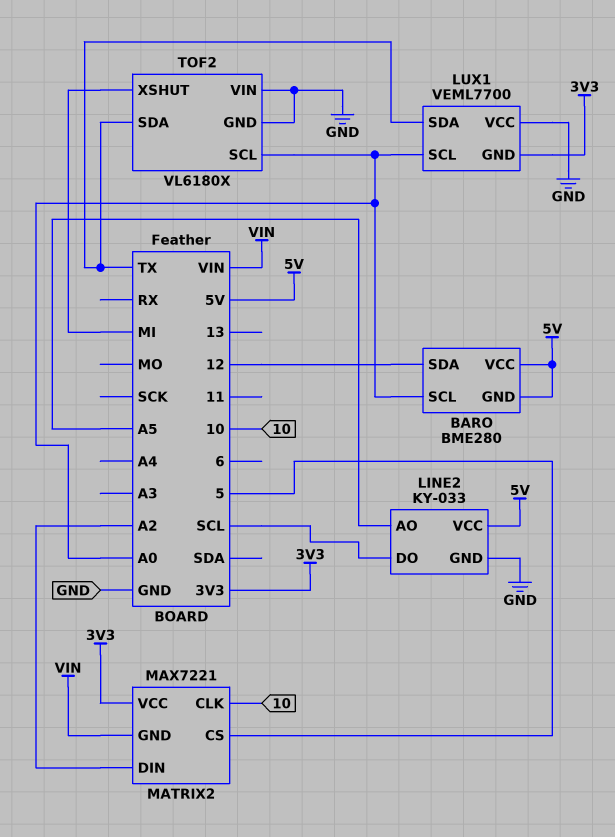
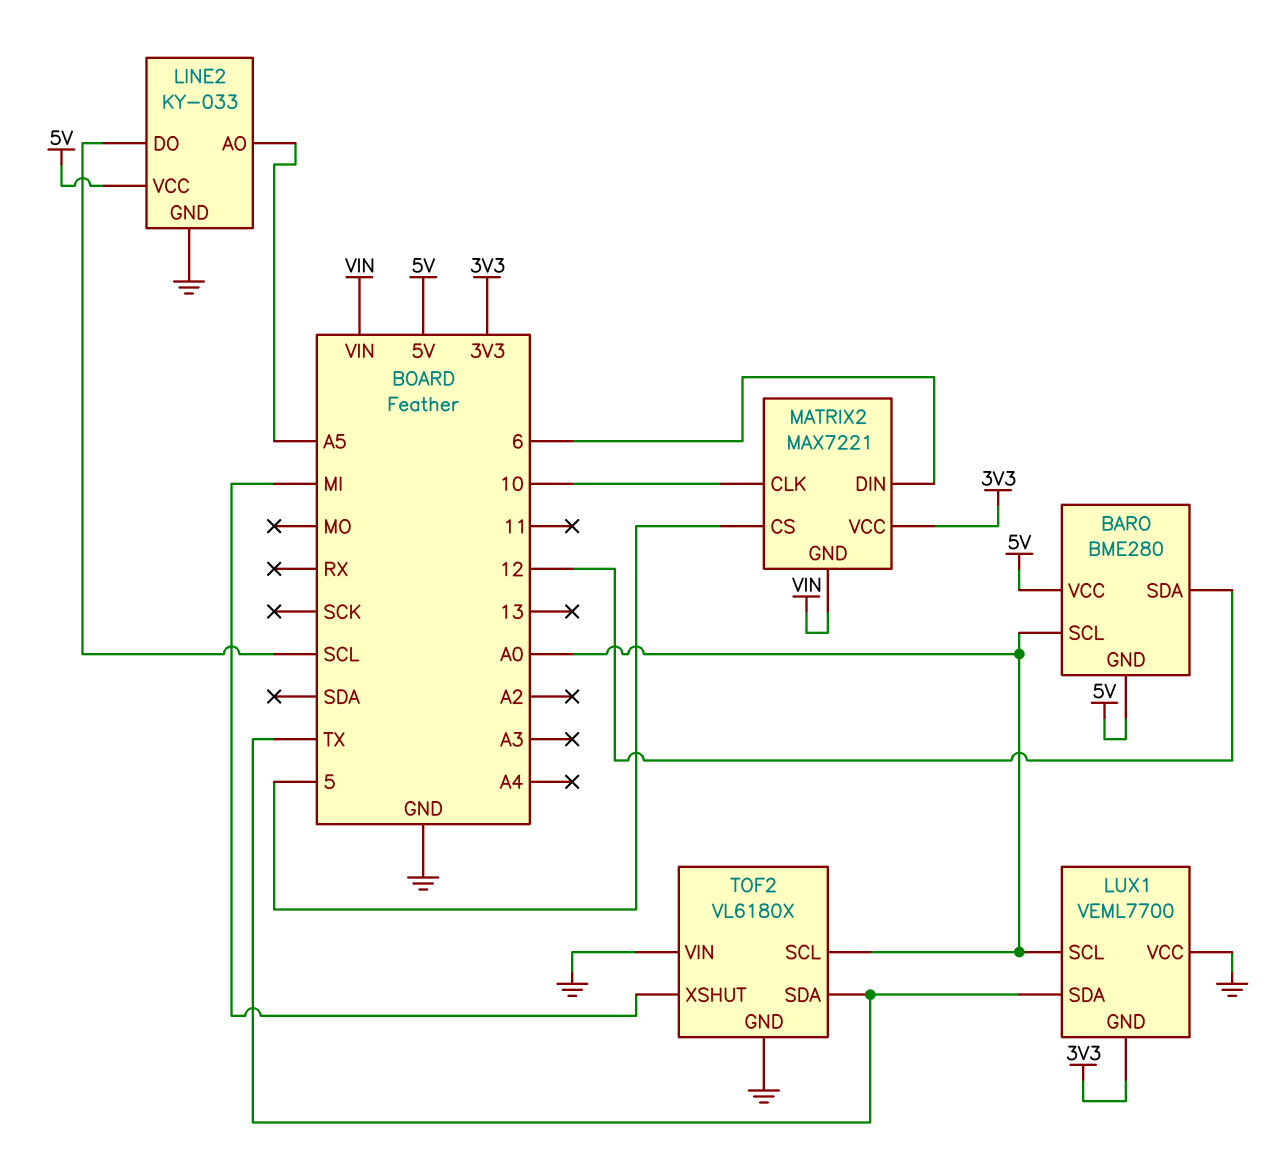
MATRIX2 pin DIN: A2 -> 6

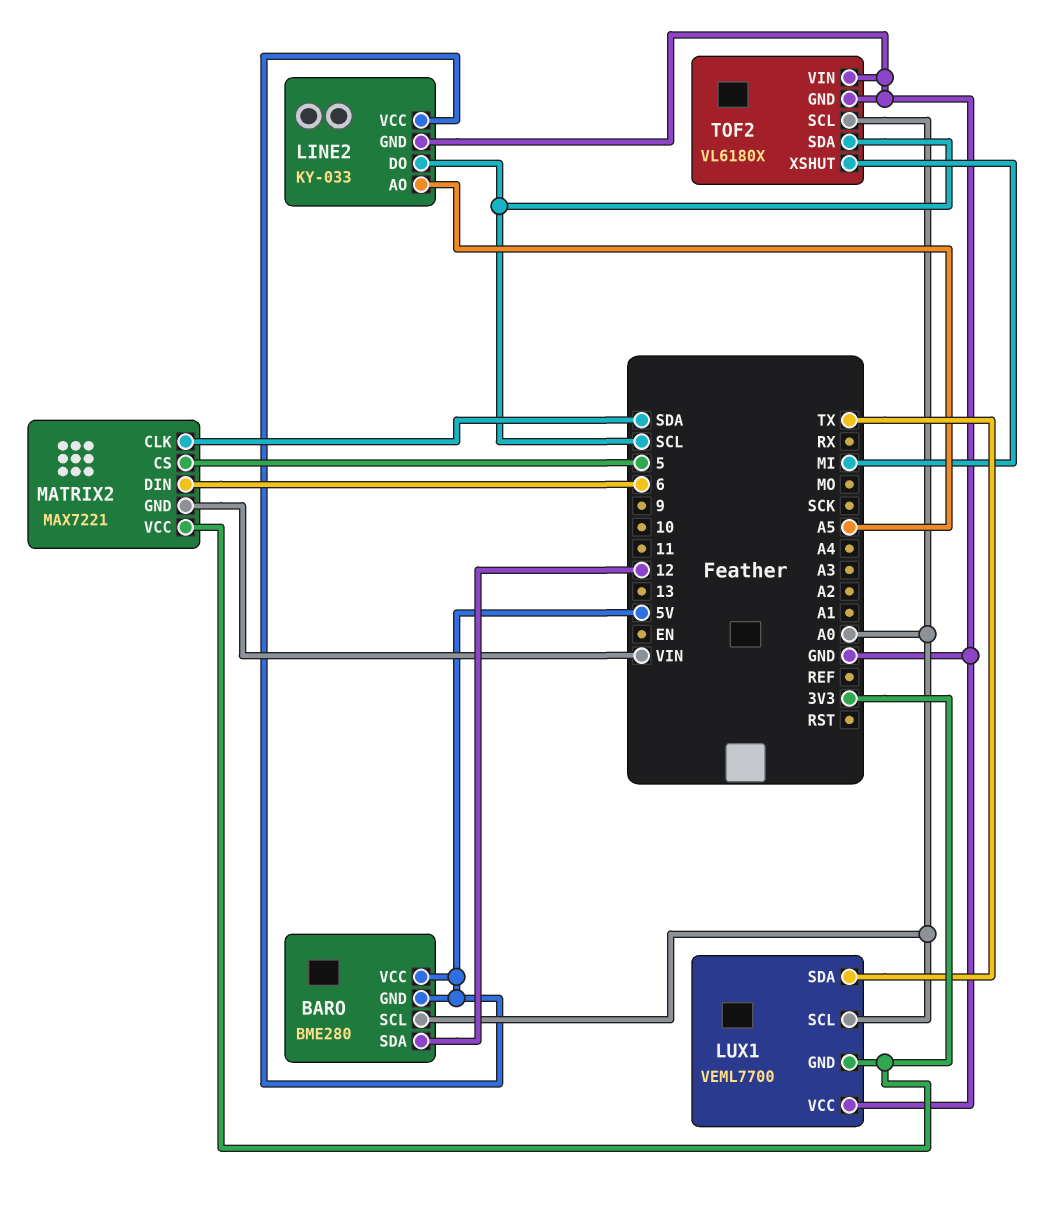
MATRIX2 pin CLK: 10 -> SDA
TOF2 pin SDA: TX -> SCL

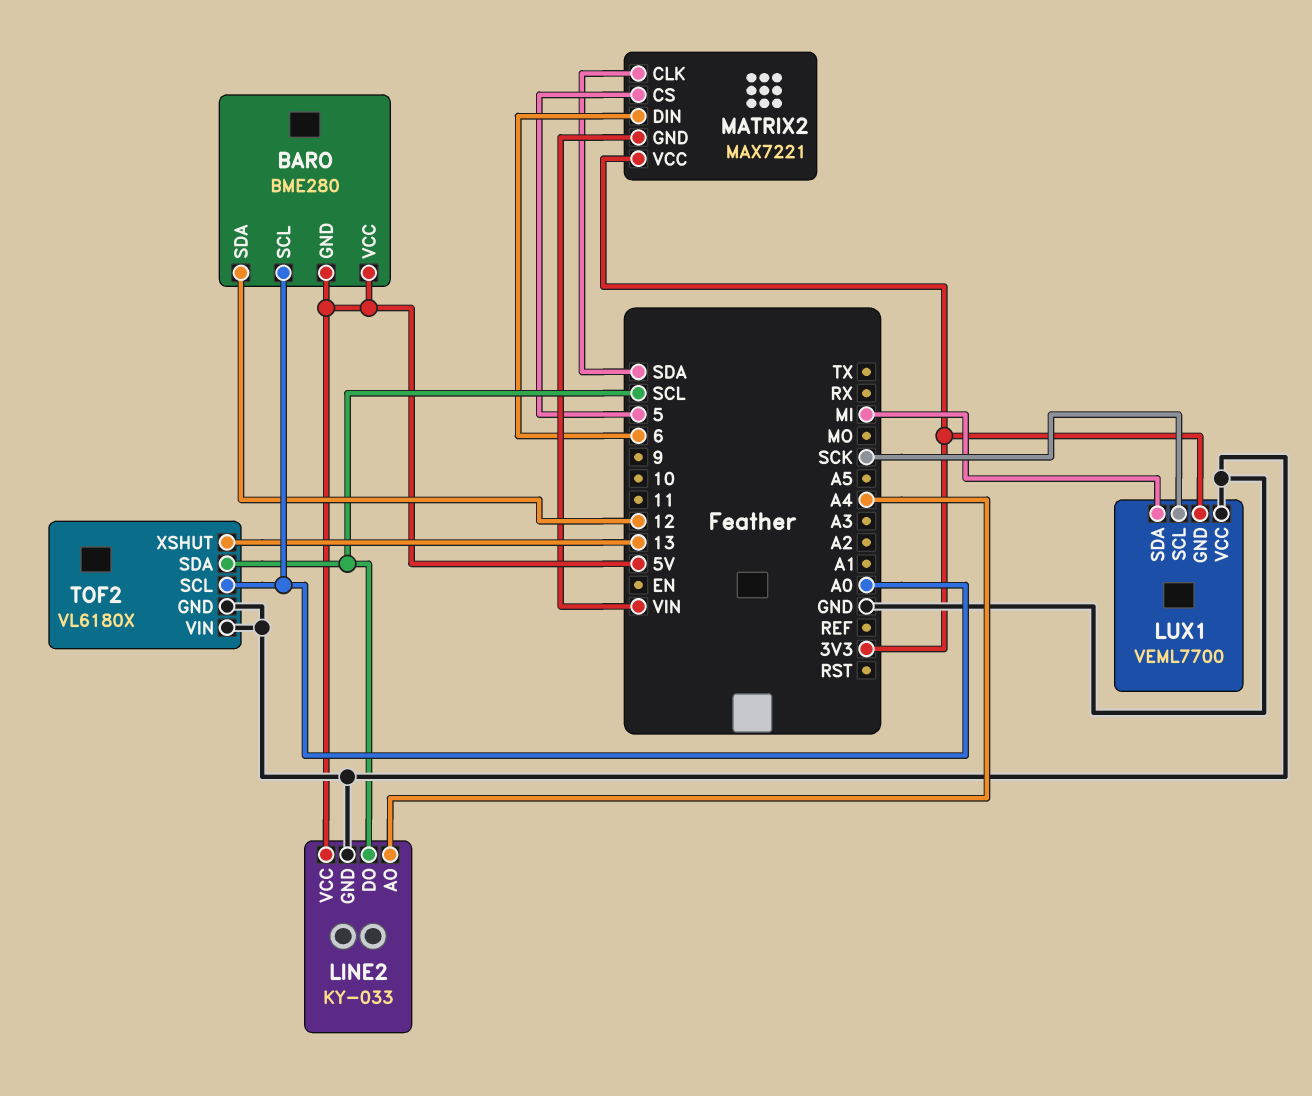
LINE2 pin AO: A5 -> A4
LUX1 pin SCL: A0 -> SCK
LUX1 pin SDA: TX -> MI
TOF2 pin XSHUT: MI -> 13

